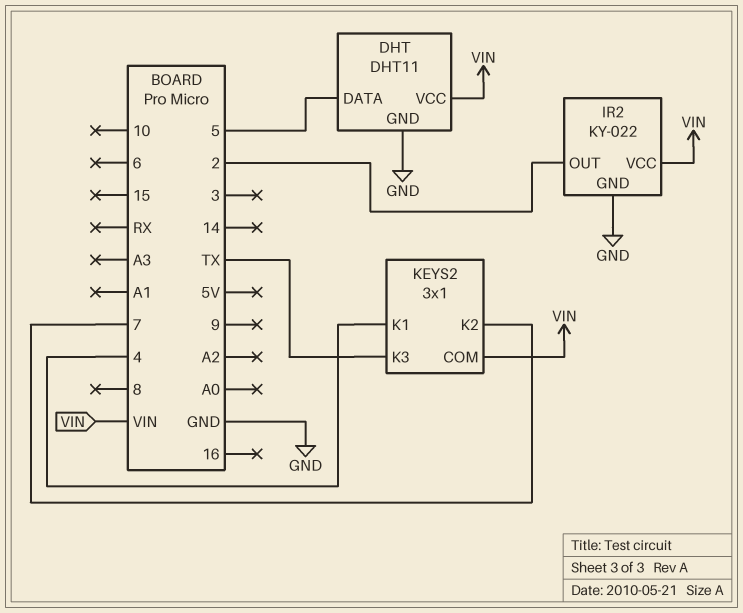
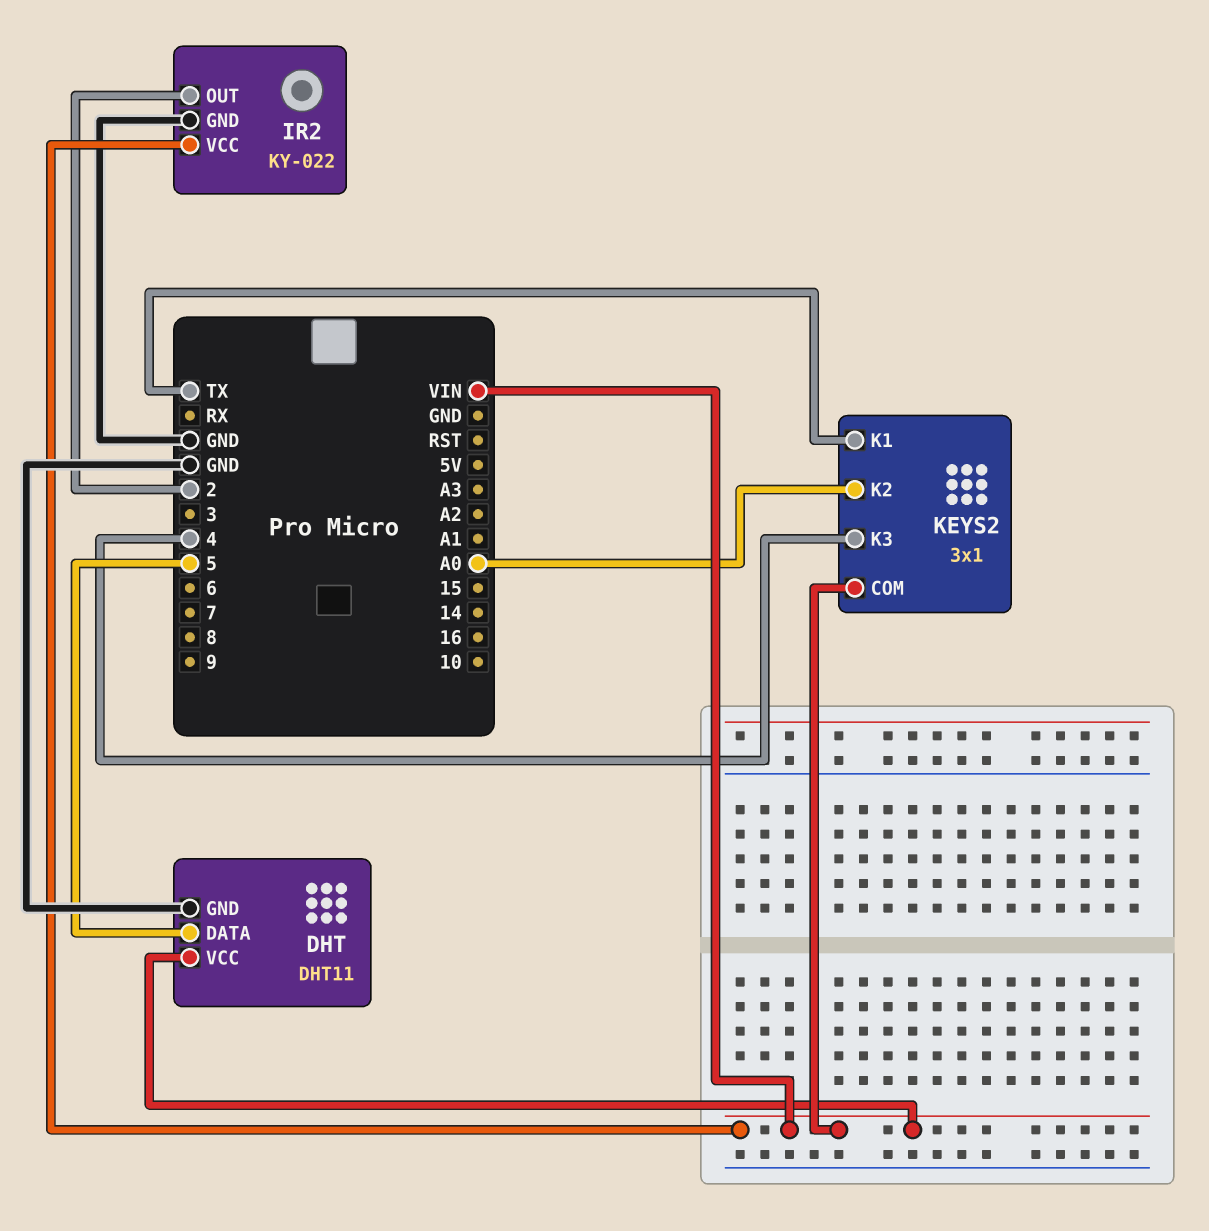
KEYS2 pin K1: 4 -> TX
KEYS2 pin K2: 7 -> A0
KEYS2 pin K3: TX -> 4

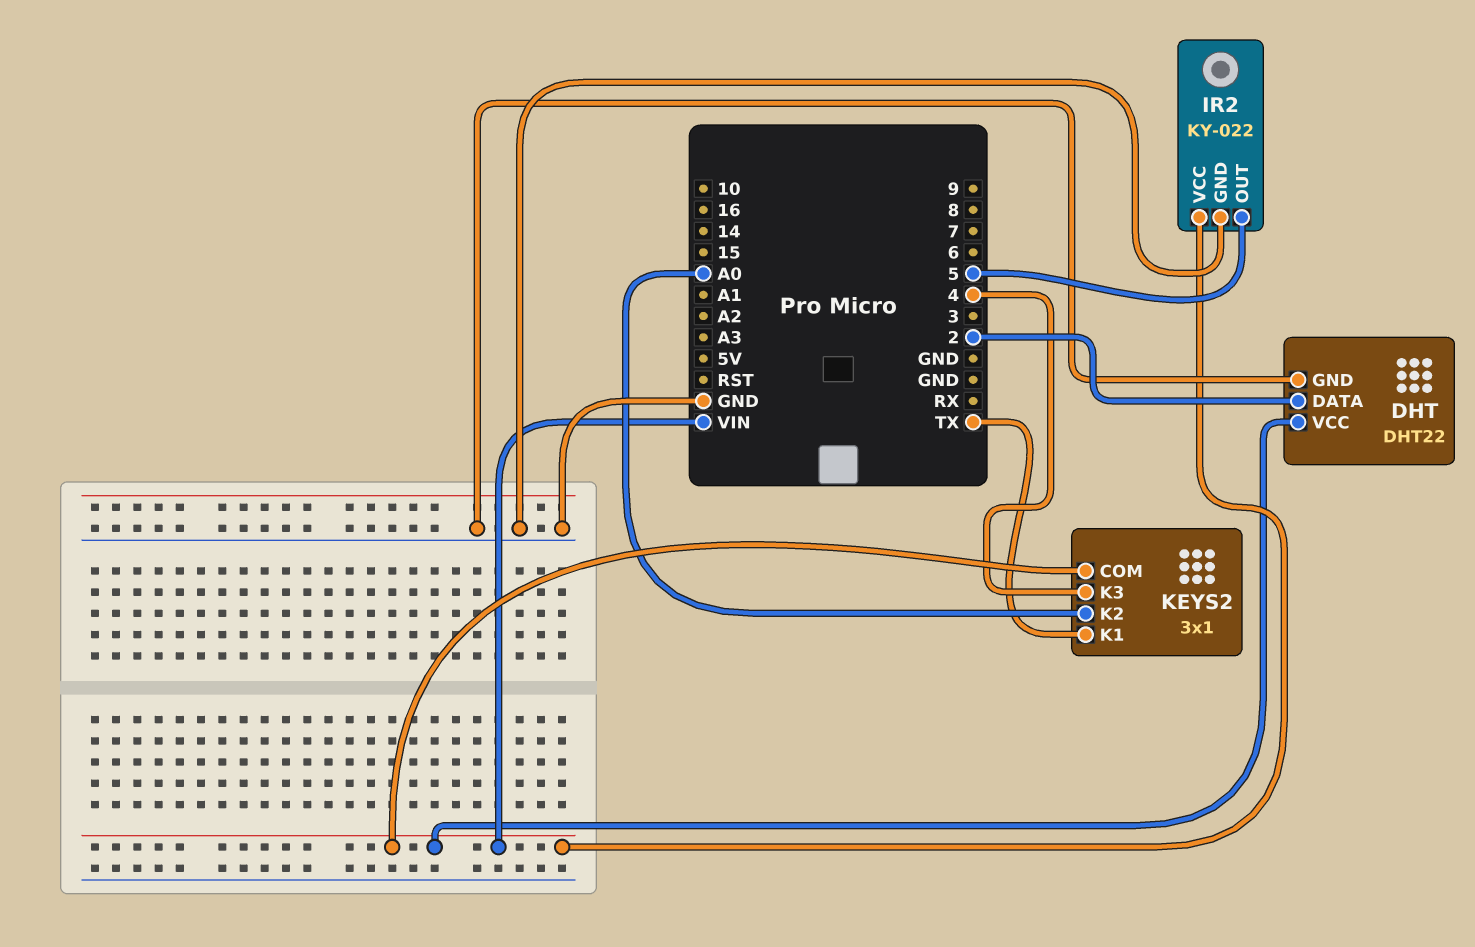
DHT: DHT11 -> DHT22
DHT pin DATA: 5 -> 2
IR2 pin OUT: 2 -> 5

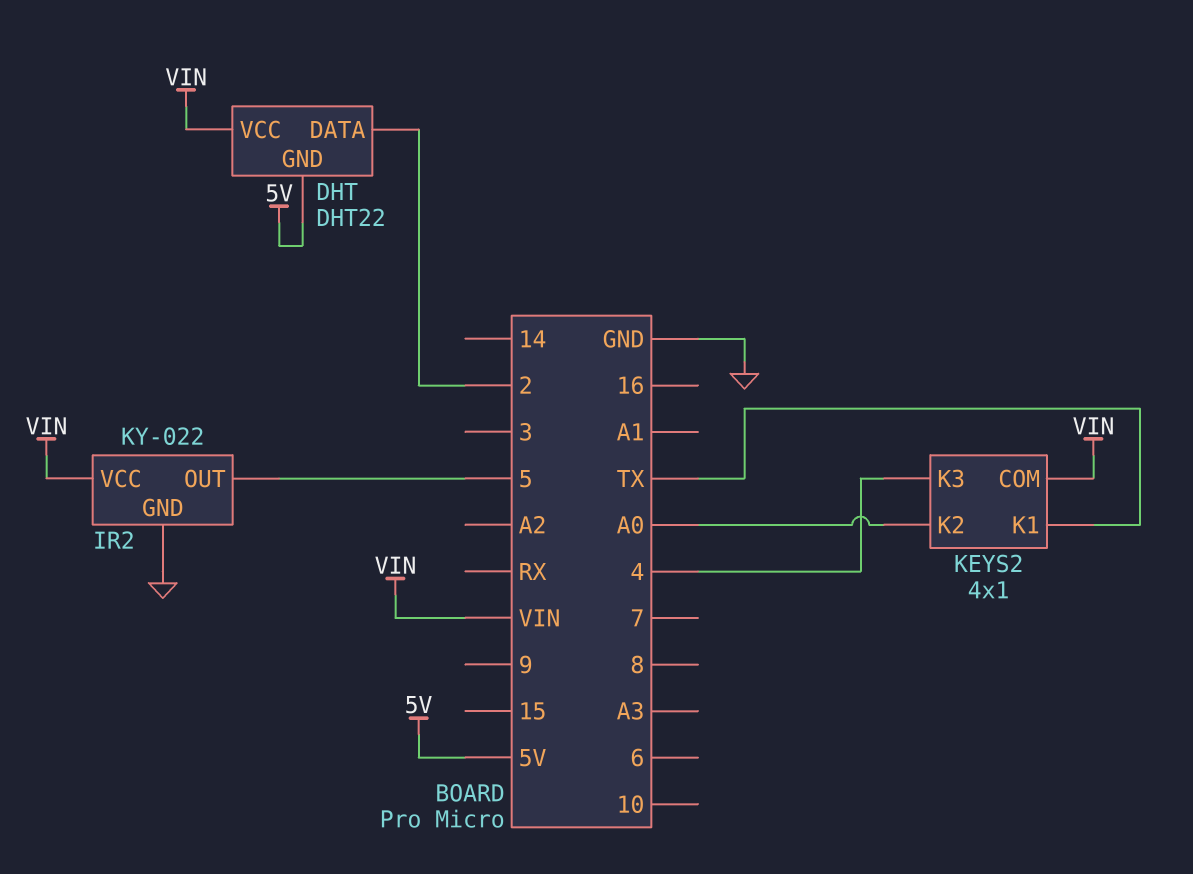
DHT pin GND: GND -> 5V
KEYS2: 3x1 -> 4x1

